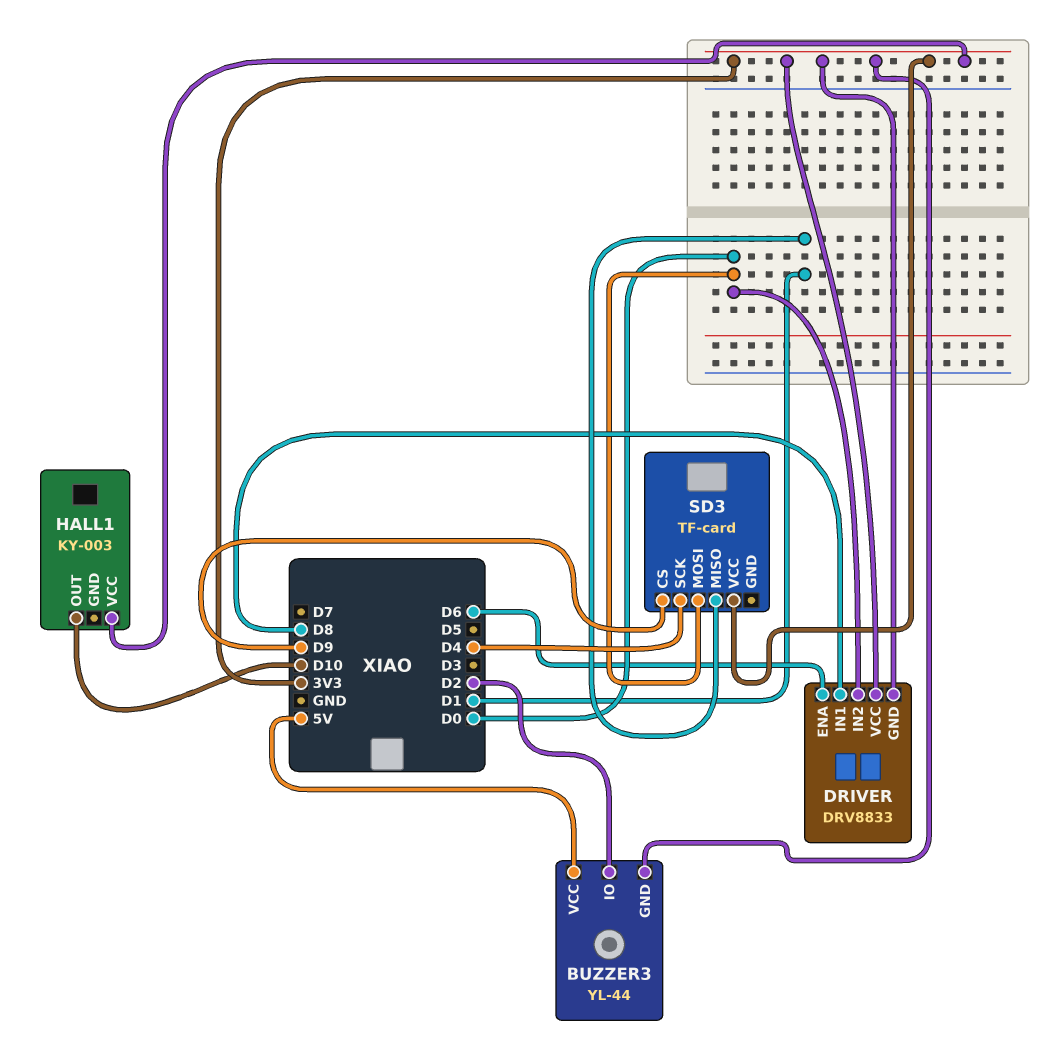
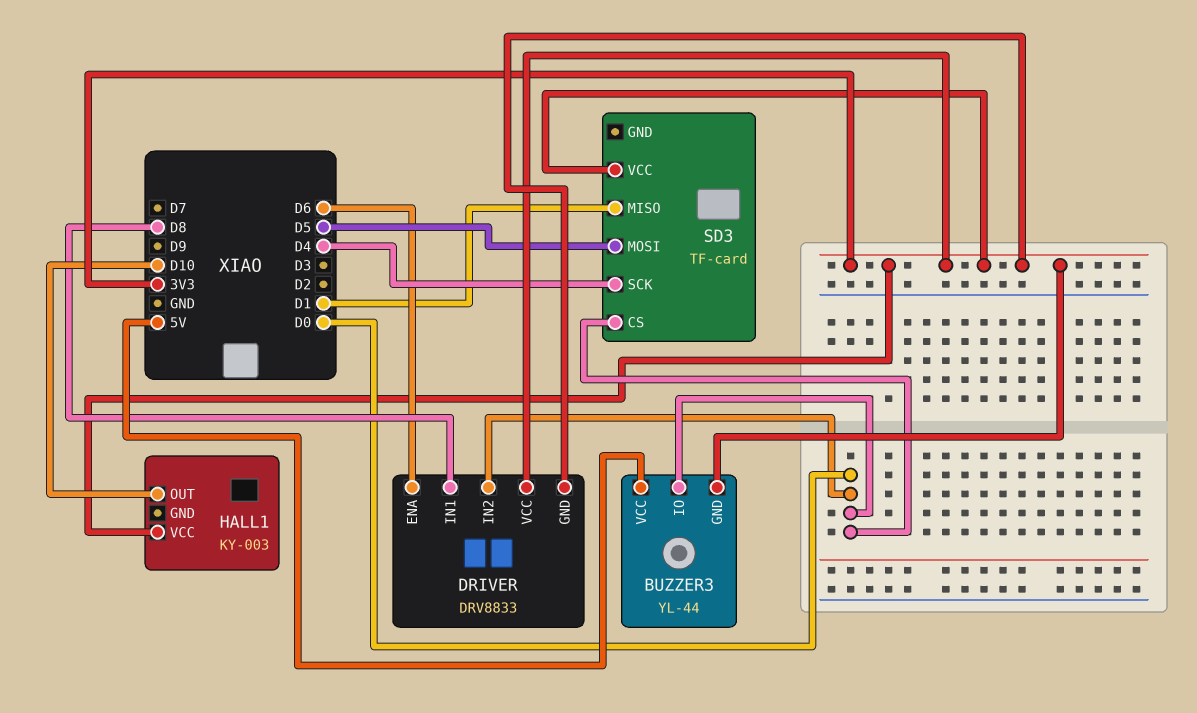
BUZZER3 pin IO: D2 -> D0
SD3 pin CS: D9 -> D0
SD3 pin MOSI: D0 -> D5

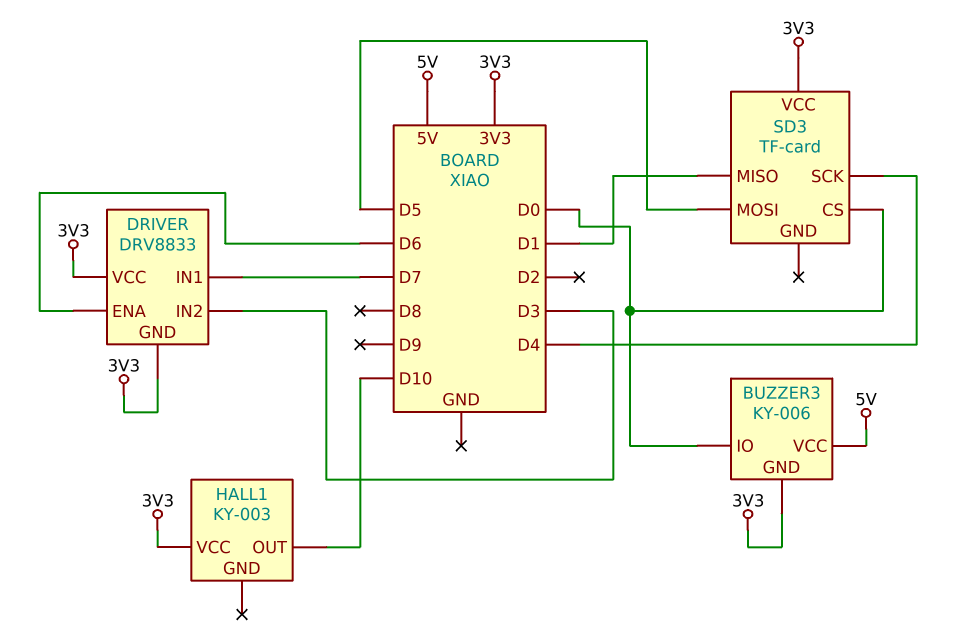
BUZZER3: YL-44 -> KY-006
DRIVER pin IN1: D8 -> D7
DRIVER pin IN2: D0 -> D3

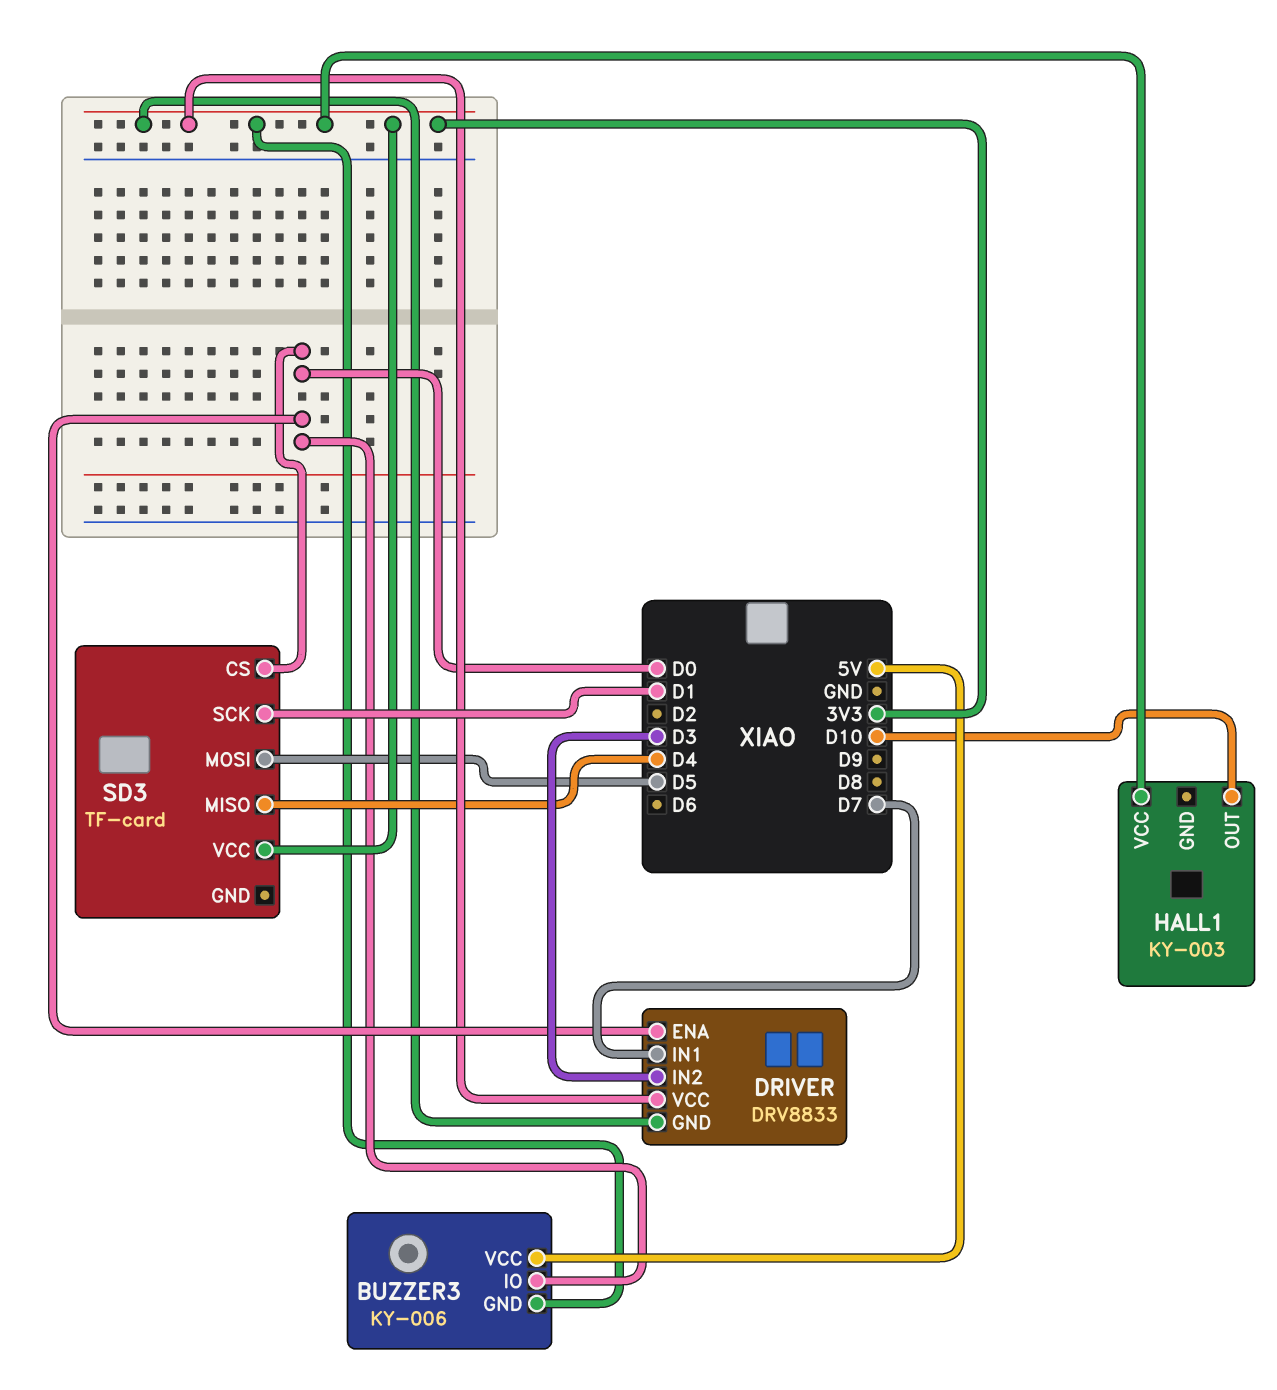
DRIVER pin ENA: D6 -> D0
SD3 pin MISO: D1 -> D4
SD3 pin SCK: D4 -> D1

